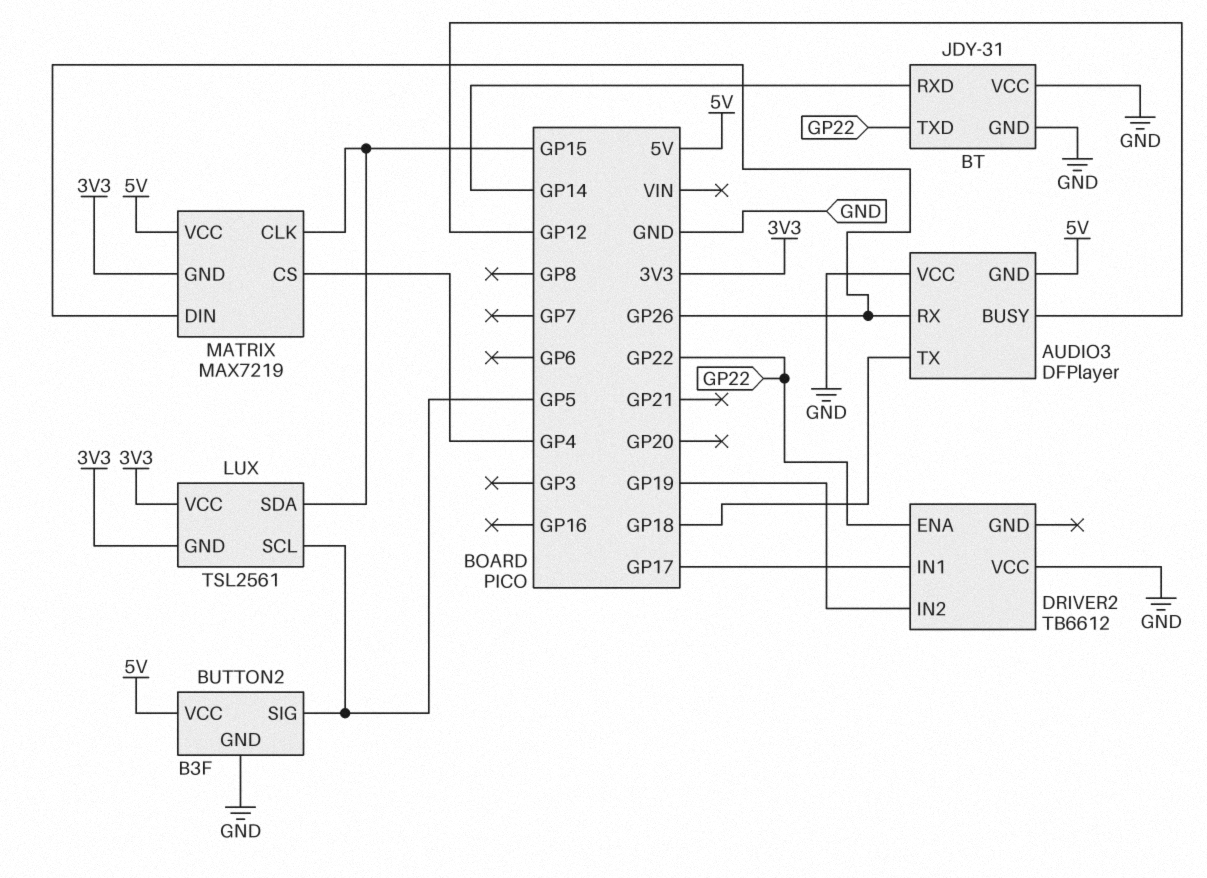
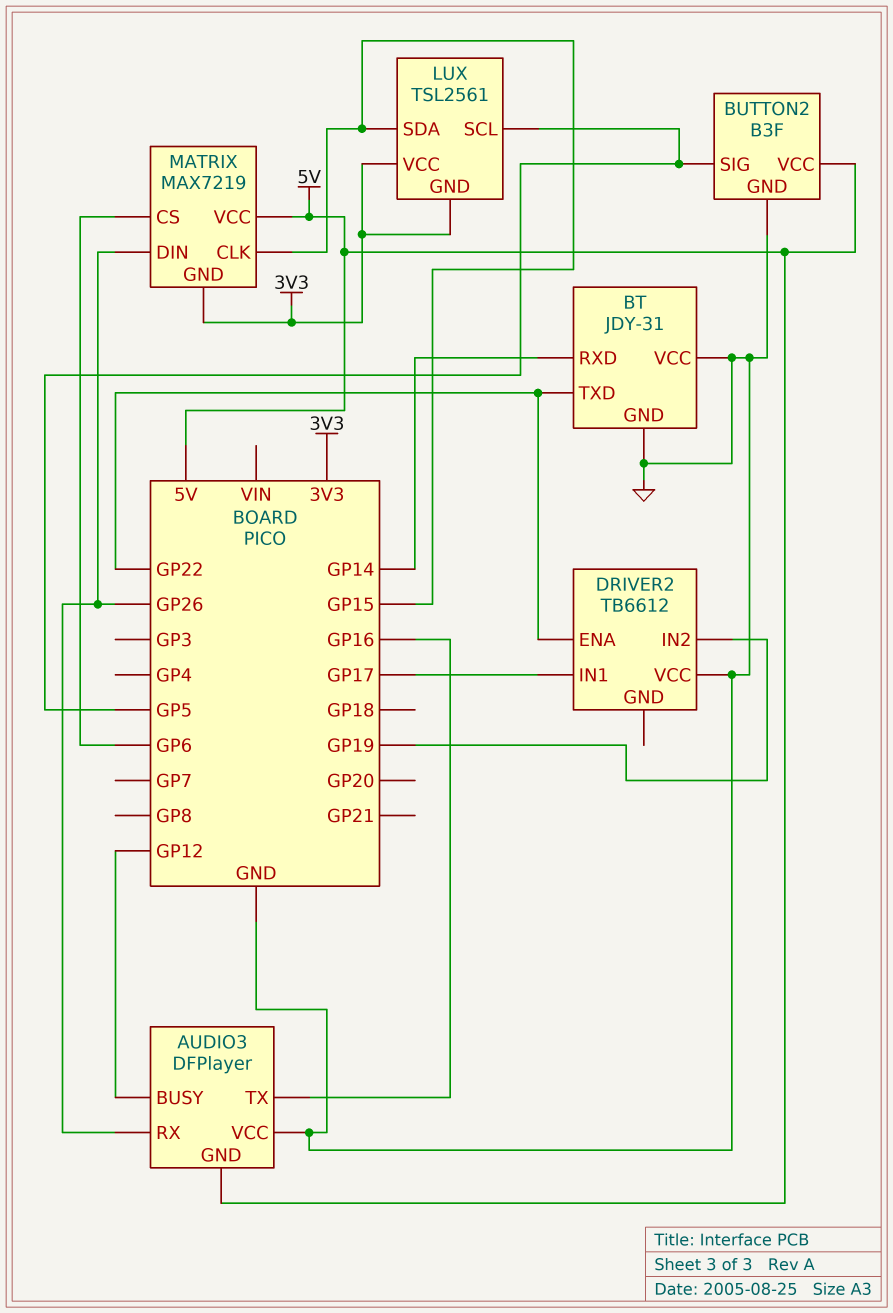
AUDIO3 pin TX: GP18 -> GP16
MATRIX pin CS: GP4 -> GP6

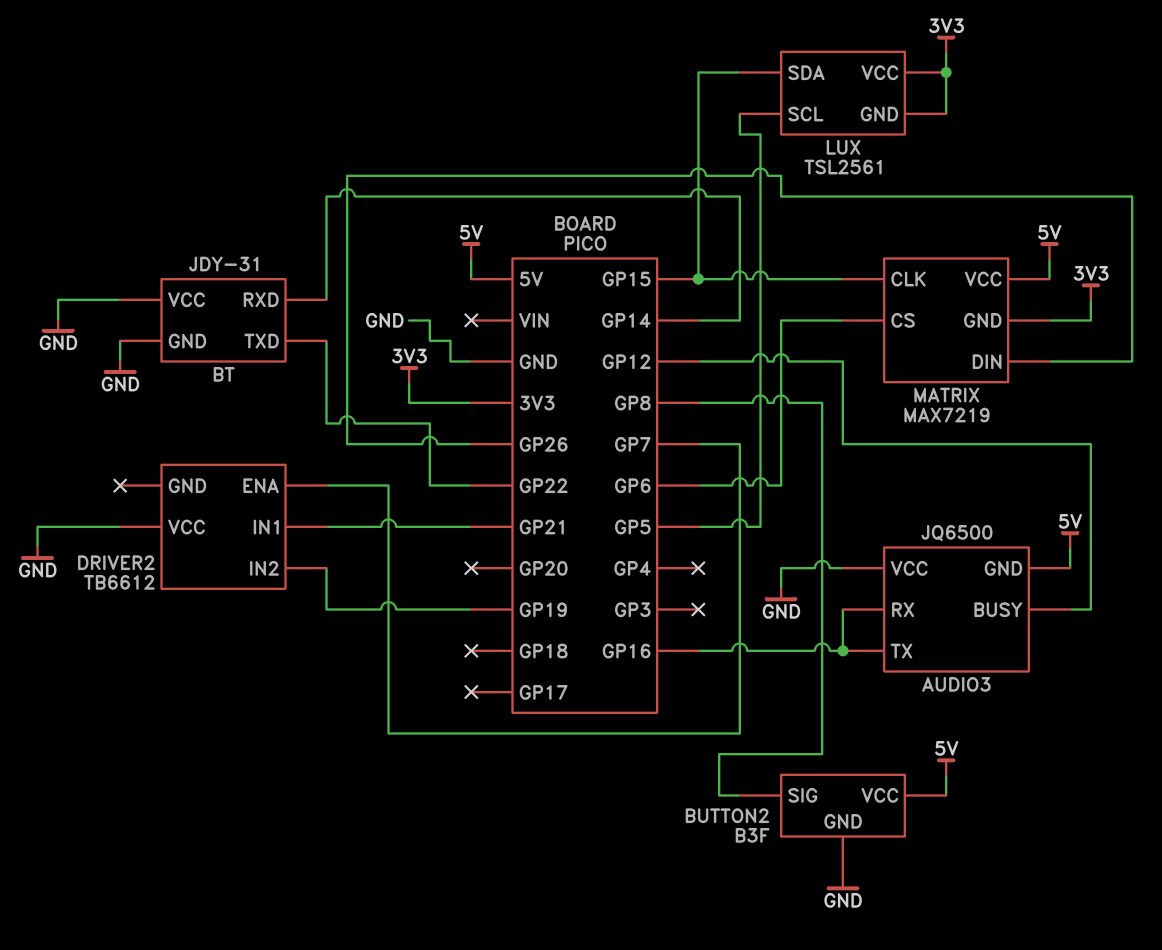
AUDIO3: DFPlayer -> JQ6500
AUDIO3 pin RX: GP26 -> GP16
BUTTON2 pin SIG: GP5 -> GP8
DRIVER2 pin ENA: GP22 -> GP7
DRIVER2 pin IN1: GP17 -> GP21

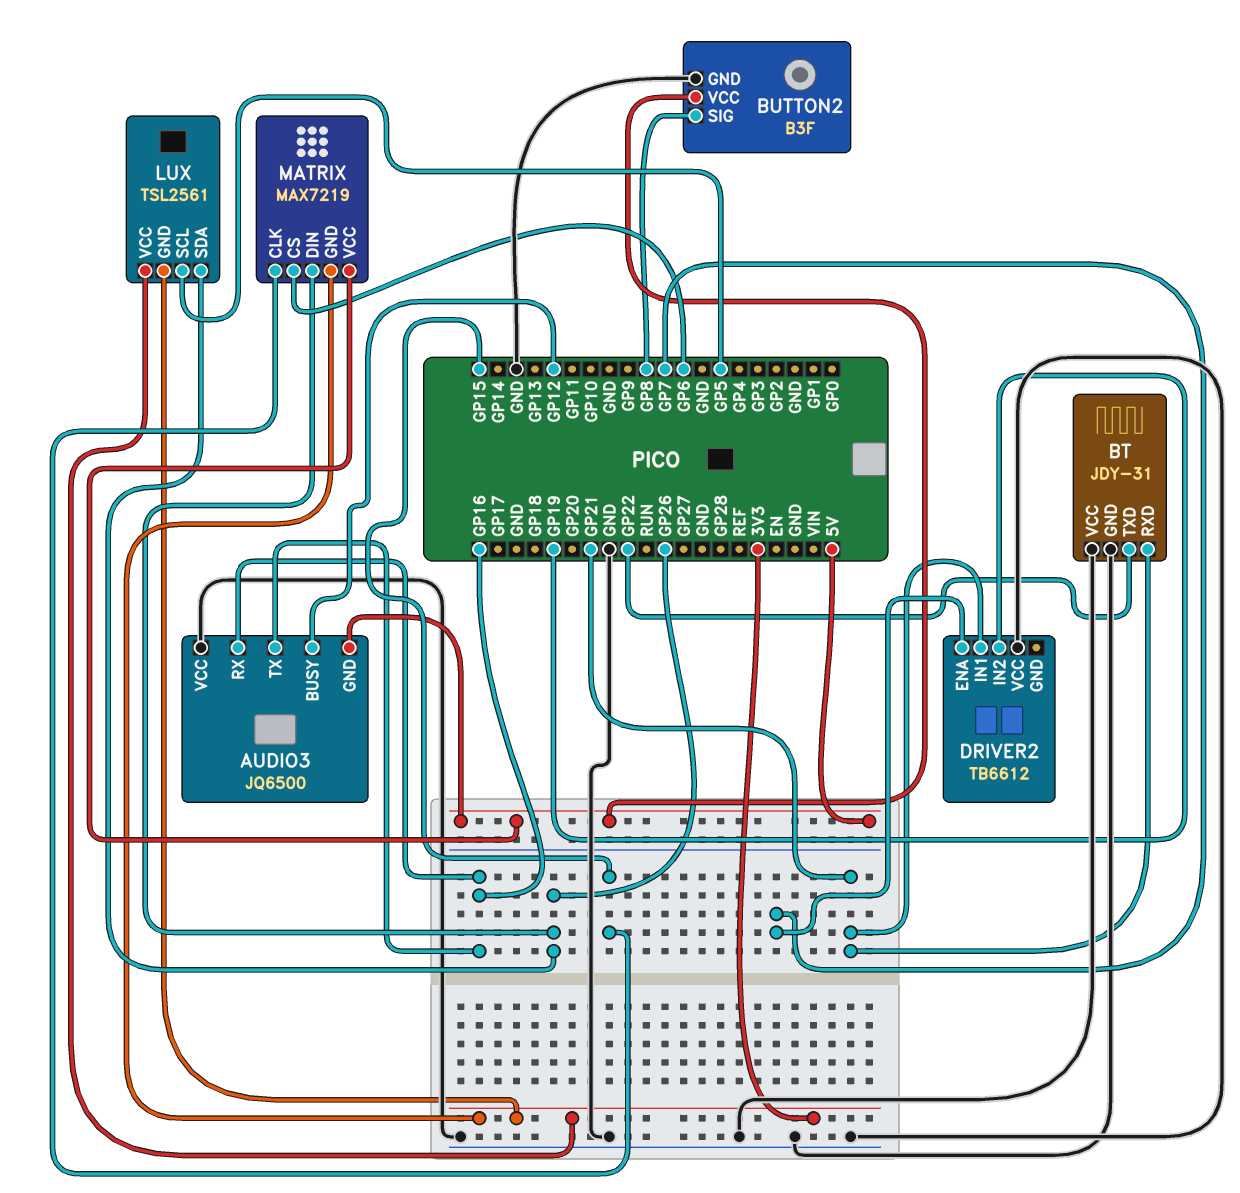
BT pin RXD: GP14 -> GP21
LUX pin SDA: GP15 -> GP26

